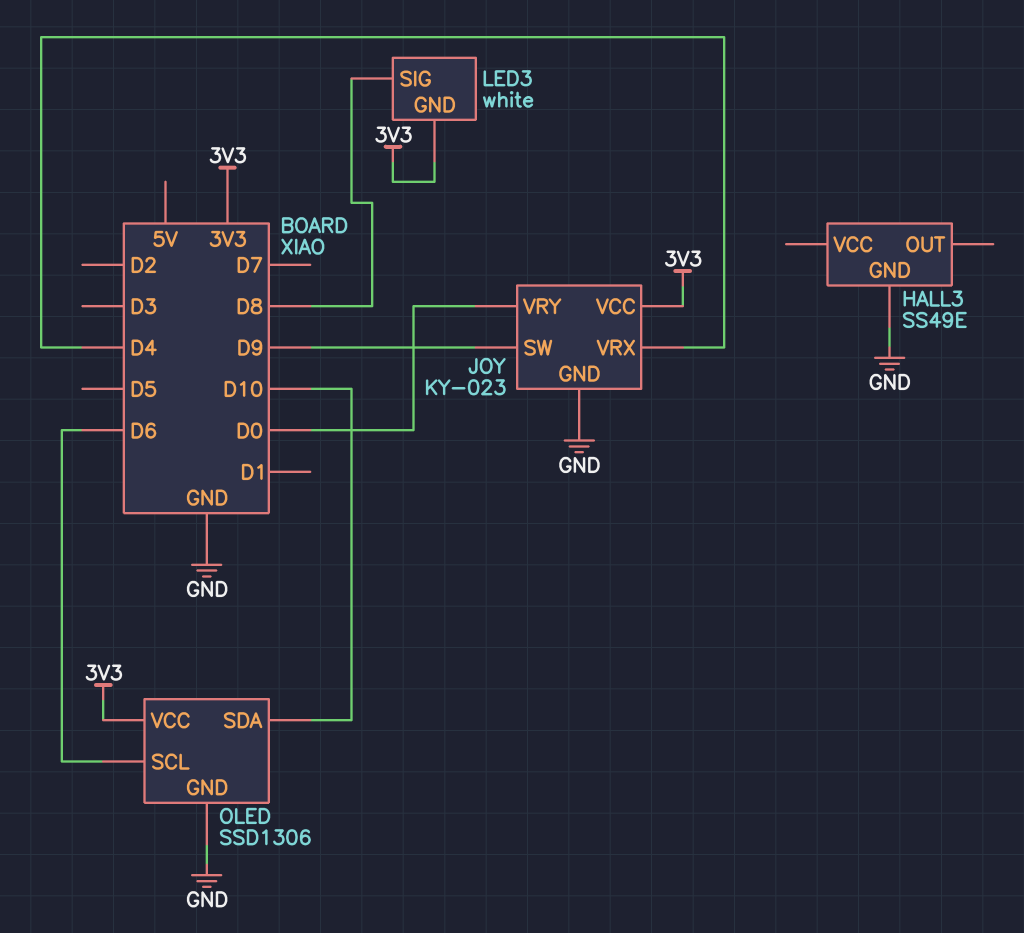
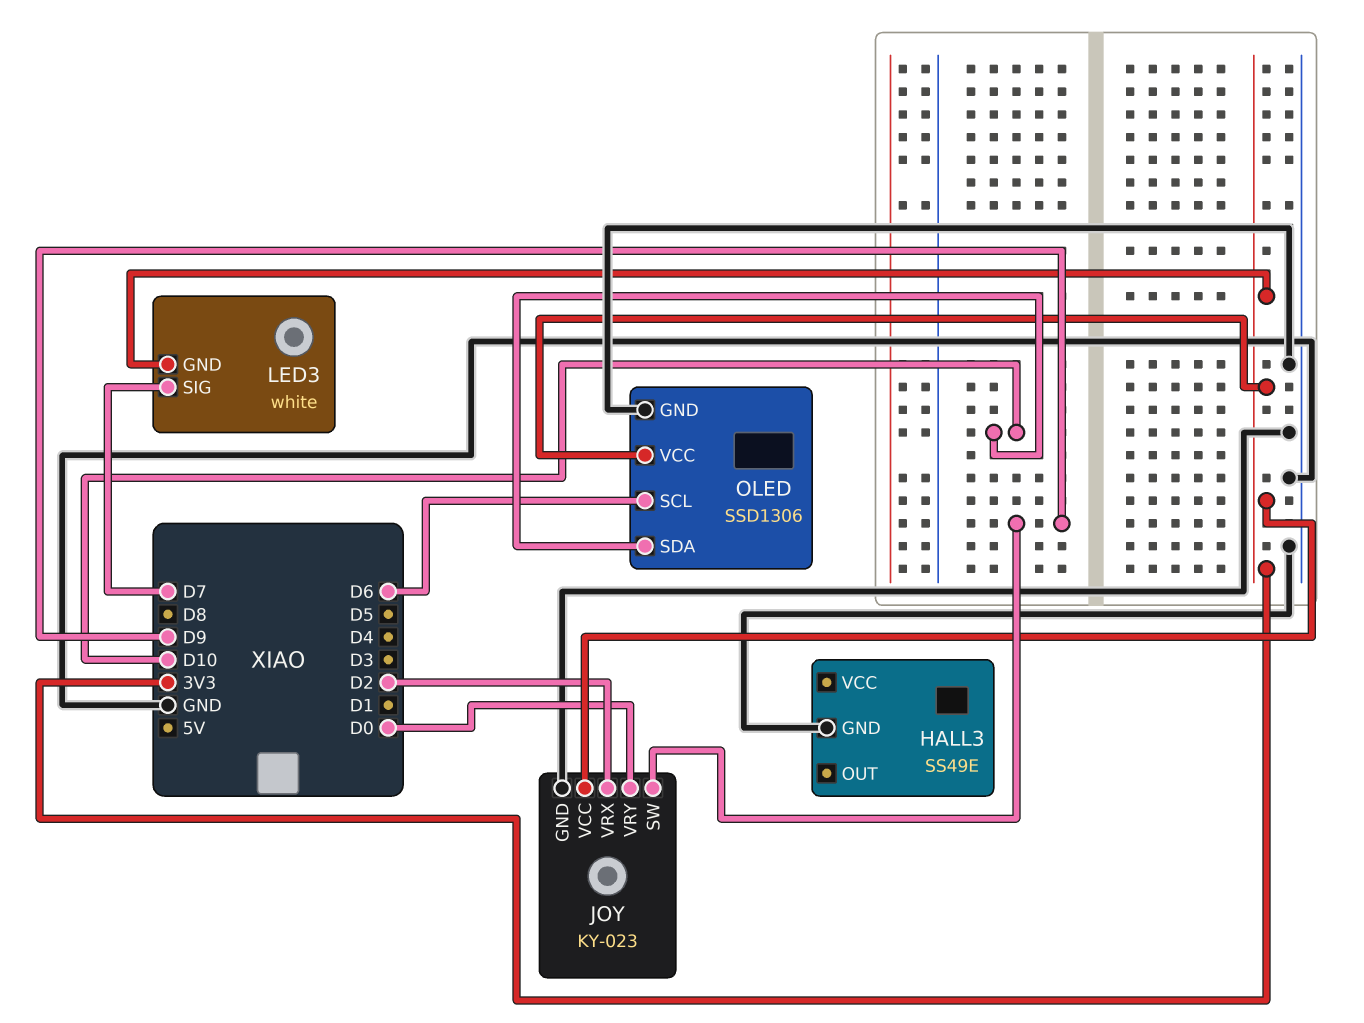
JOY pin VRX: D4 -> D2
LED3 pin SIG: D8 -> D7

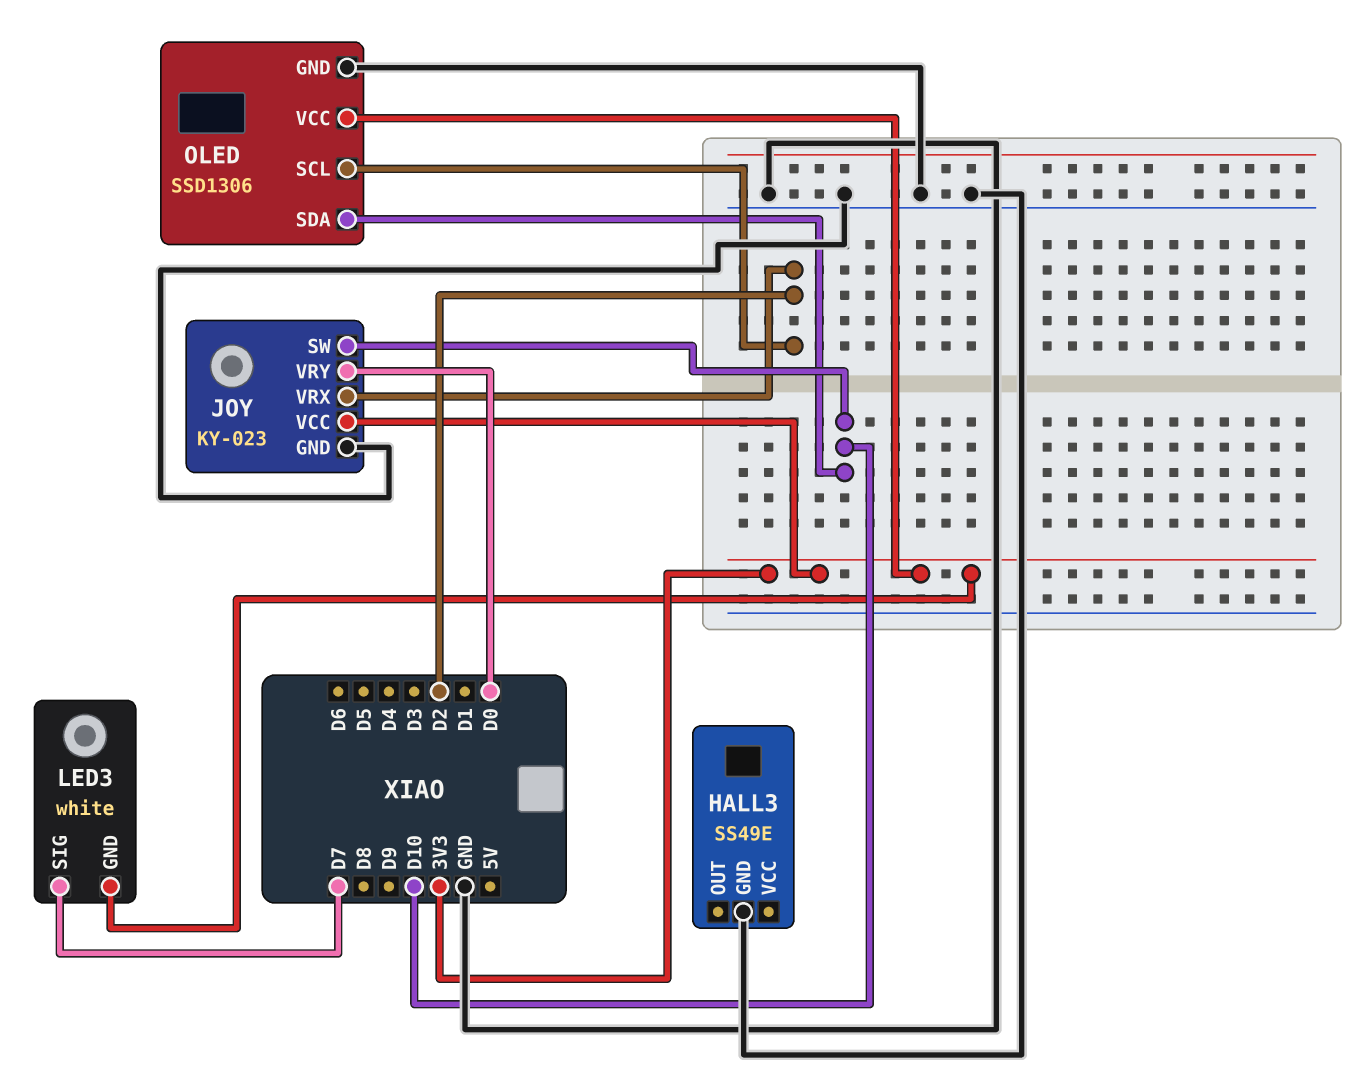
JOY pin SW: D9 -> D10
OLED pin SCL: D6 -> D2

